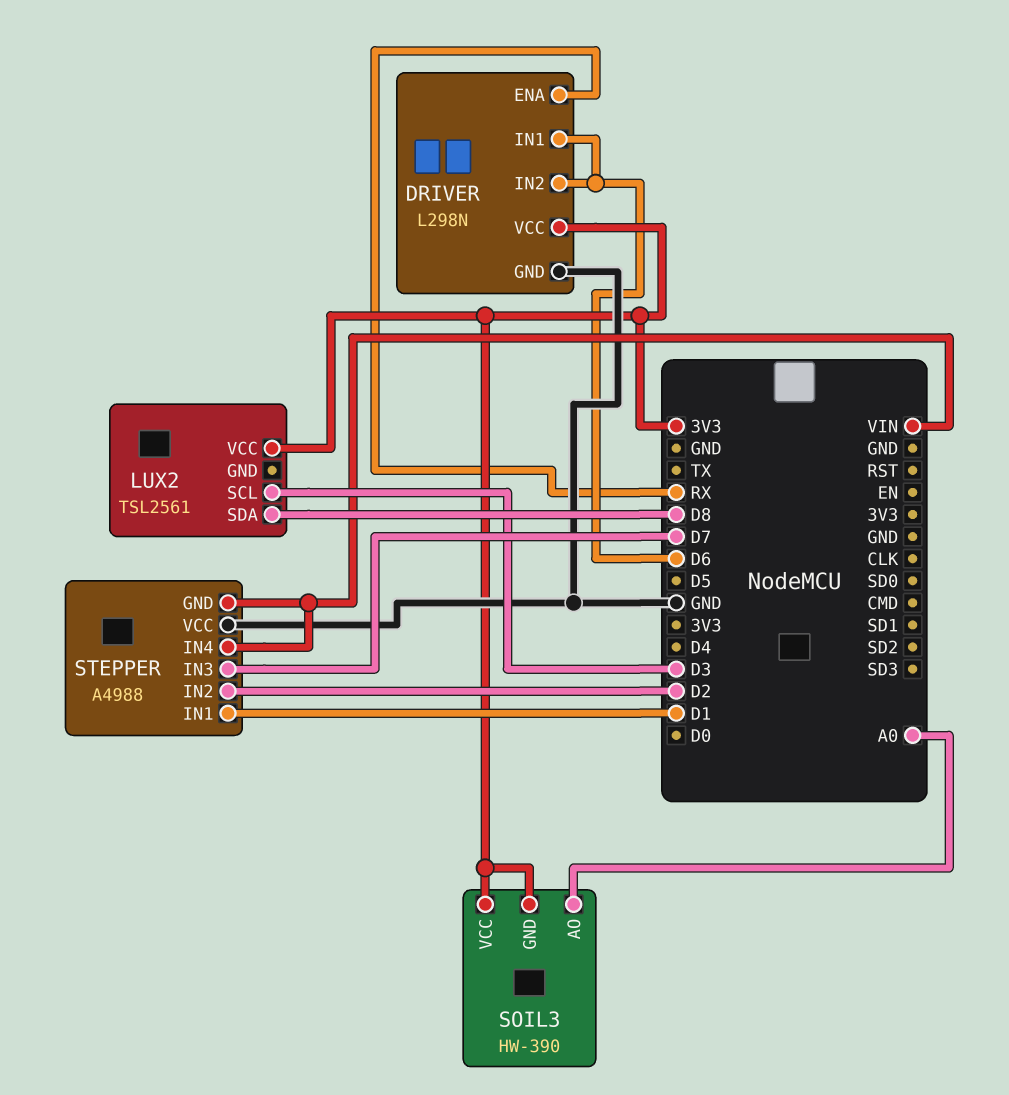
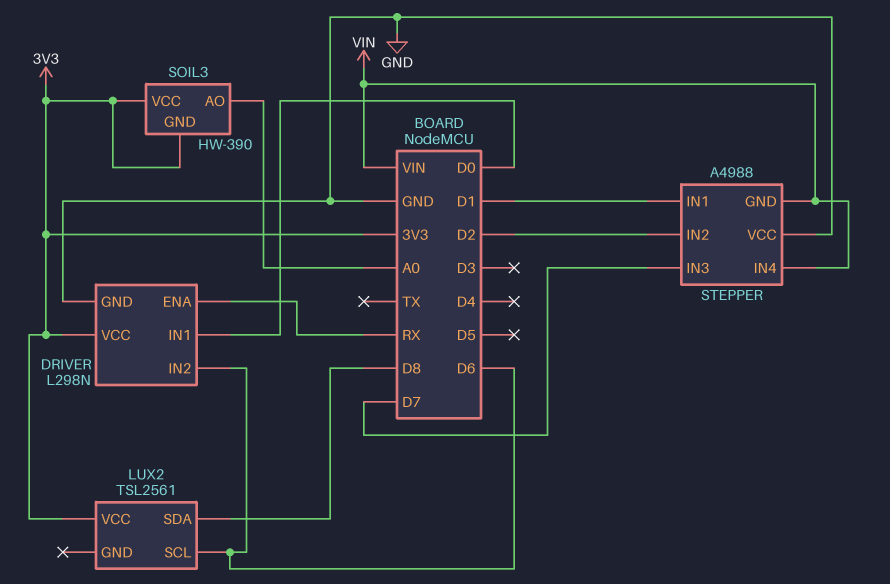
DRIVER pin IN1: D6 -> D0
LUX2 pin SCL: D3 -> D6

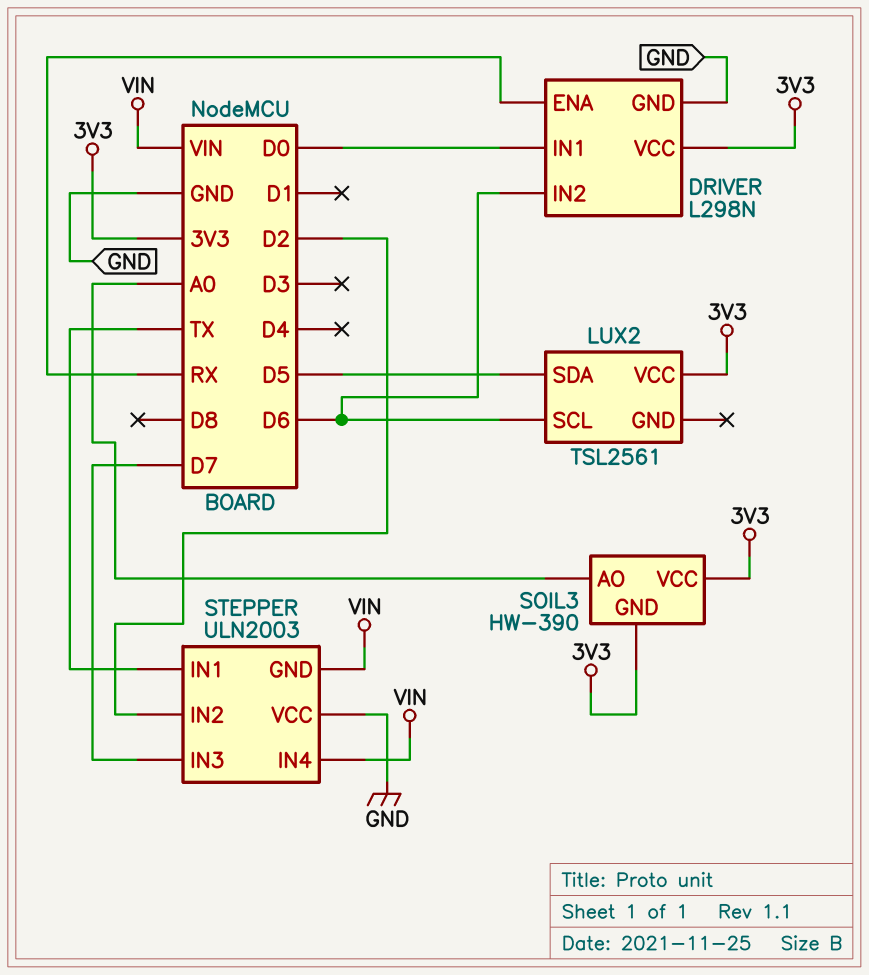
LUX2 pin SDA: D8 -> D5
STEPPER: A4988 -> ULN2003
STEPPER pin IN1: D1 -> TX

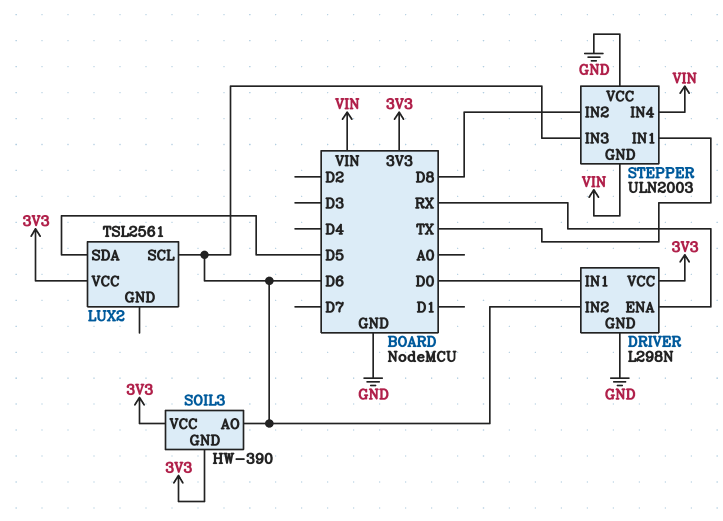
SOIL3 pin AO: A0 -> D6
STEPPER pin IN2: D2 -> D8
STEPPER pin IN3: D7 -> D6

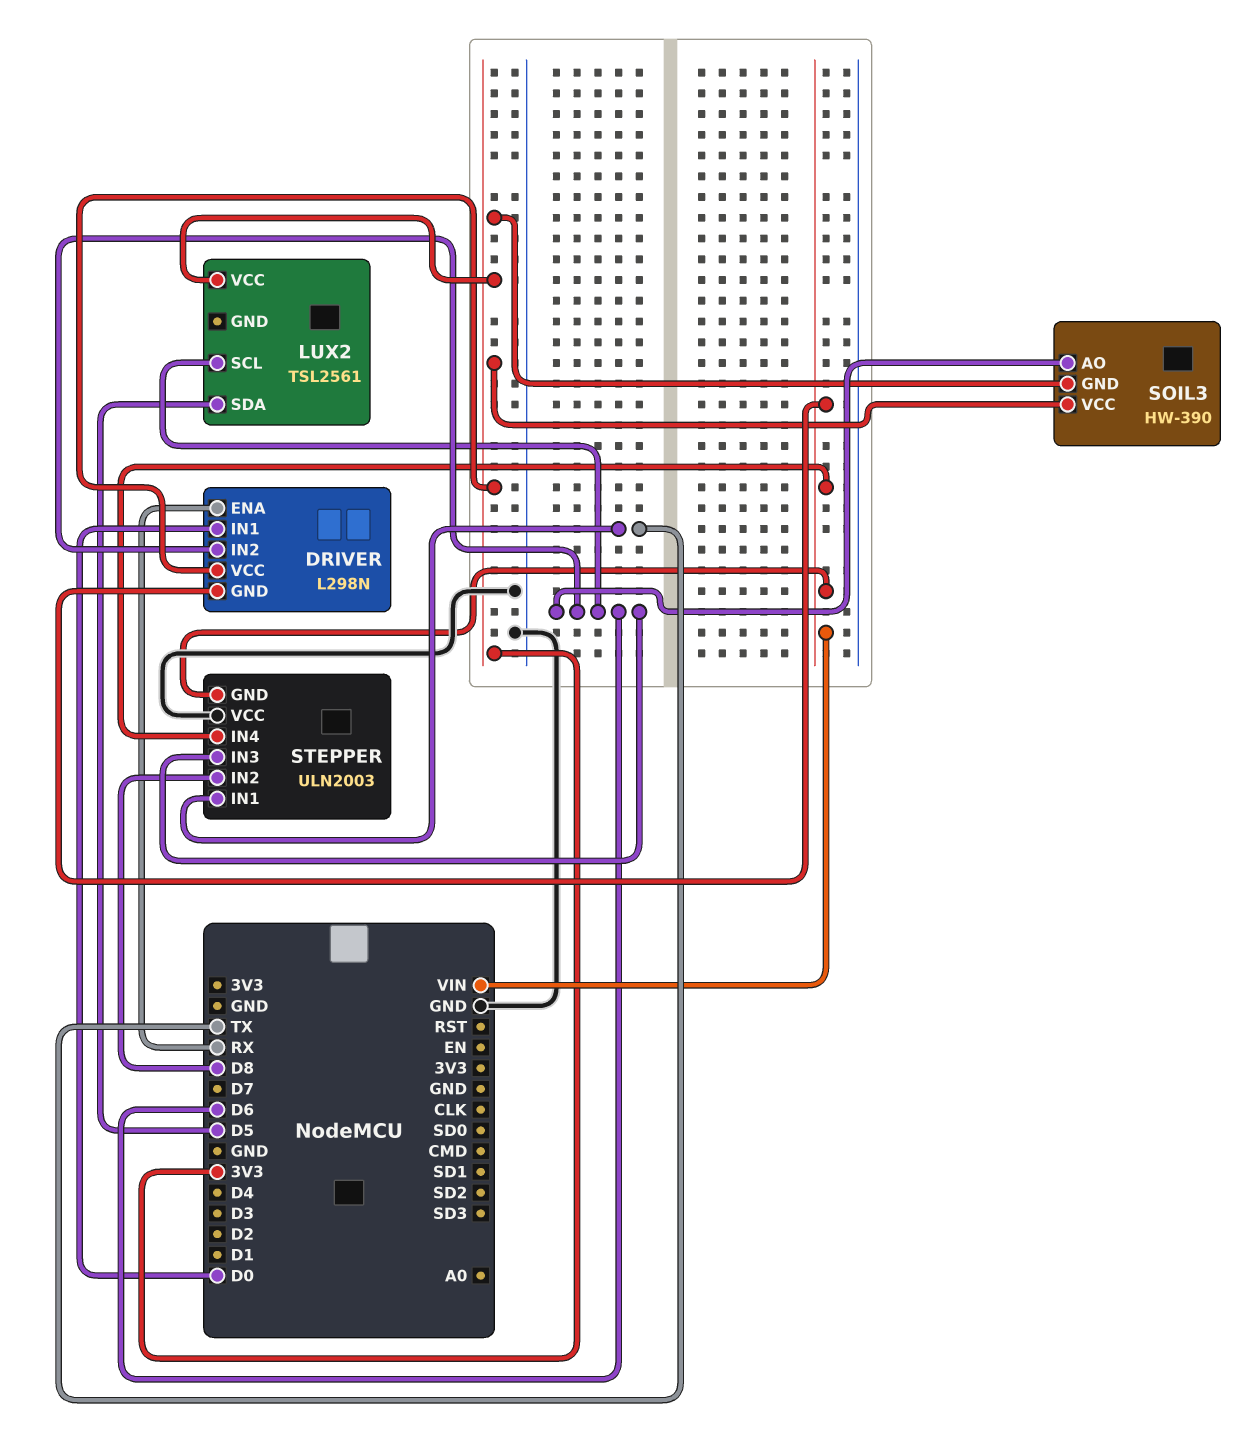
DRIVER pin GND: GND -> VIN

